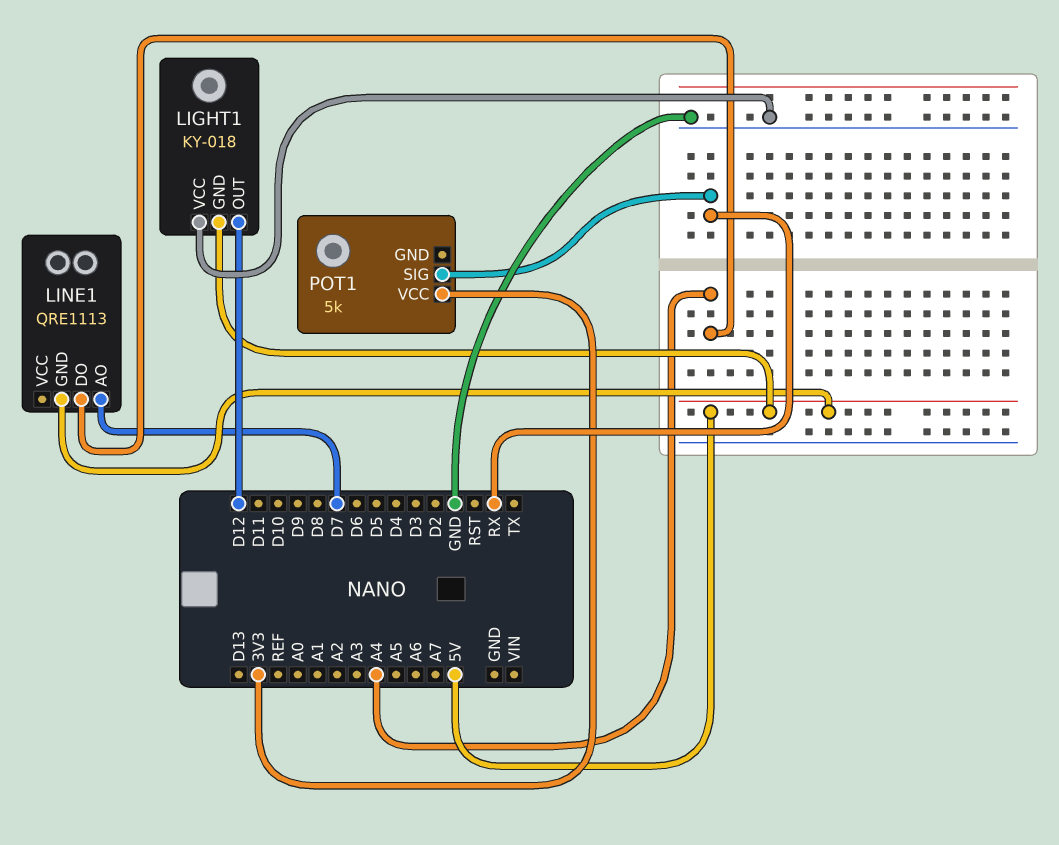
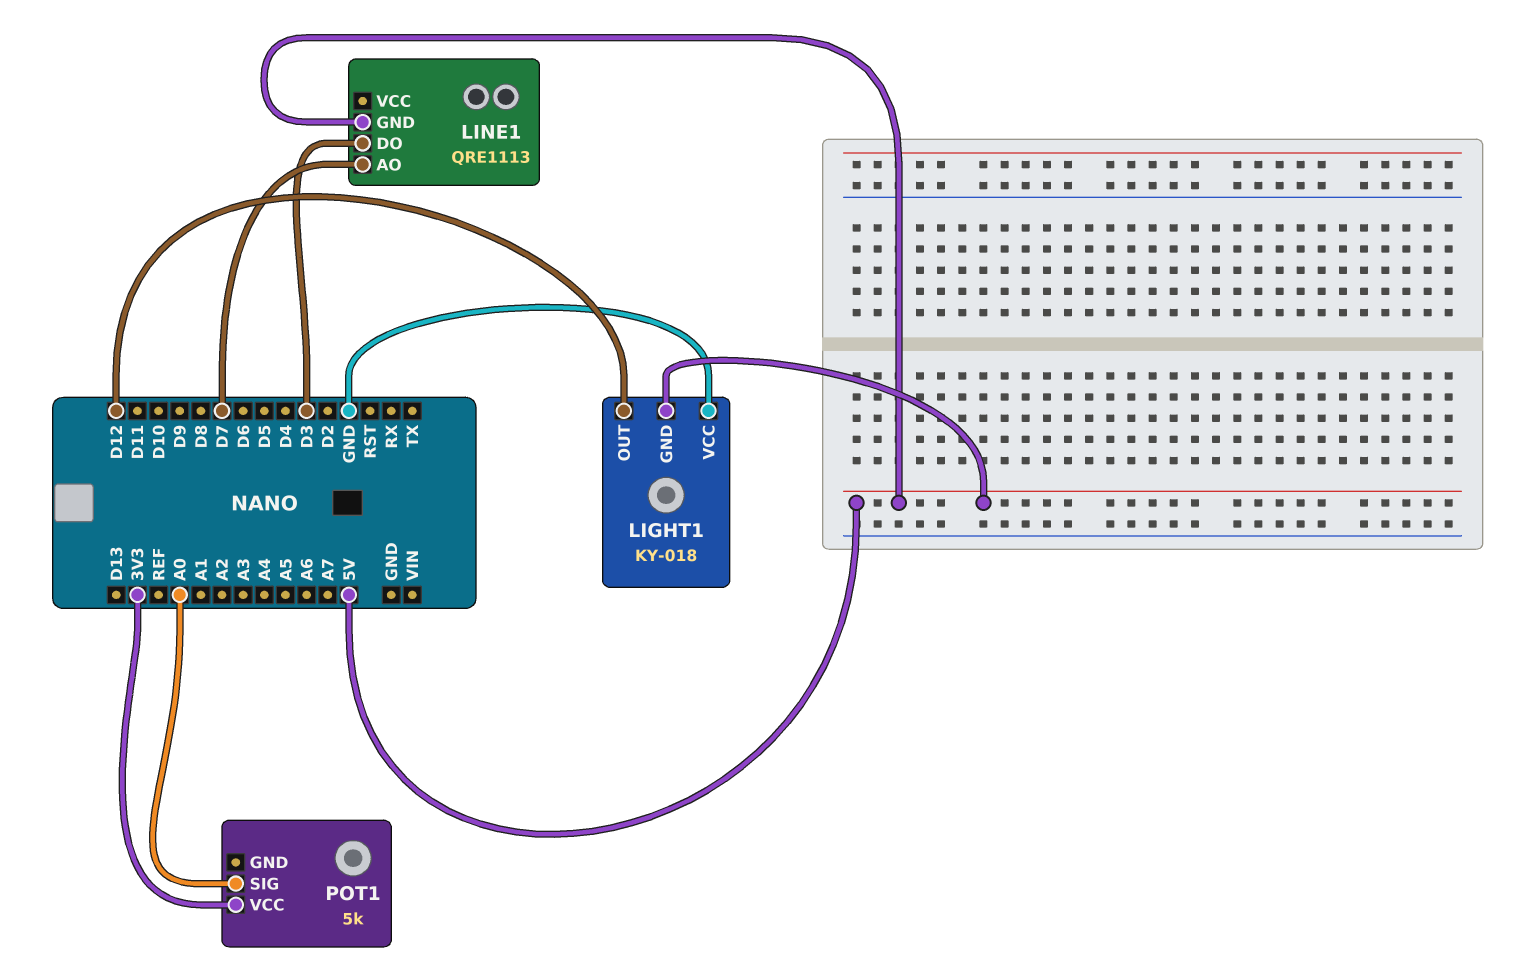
LINE1 pin DO: A4 -> D3
POT1 pin SIG: RX -> A0

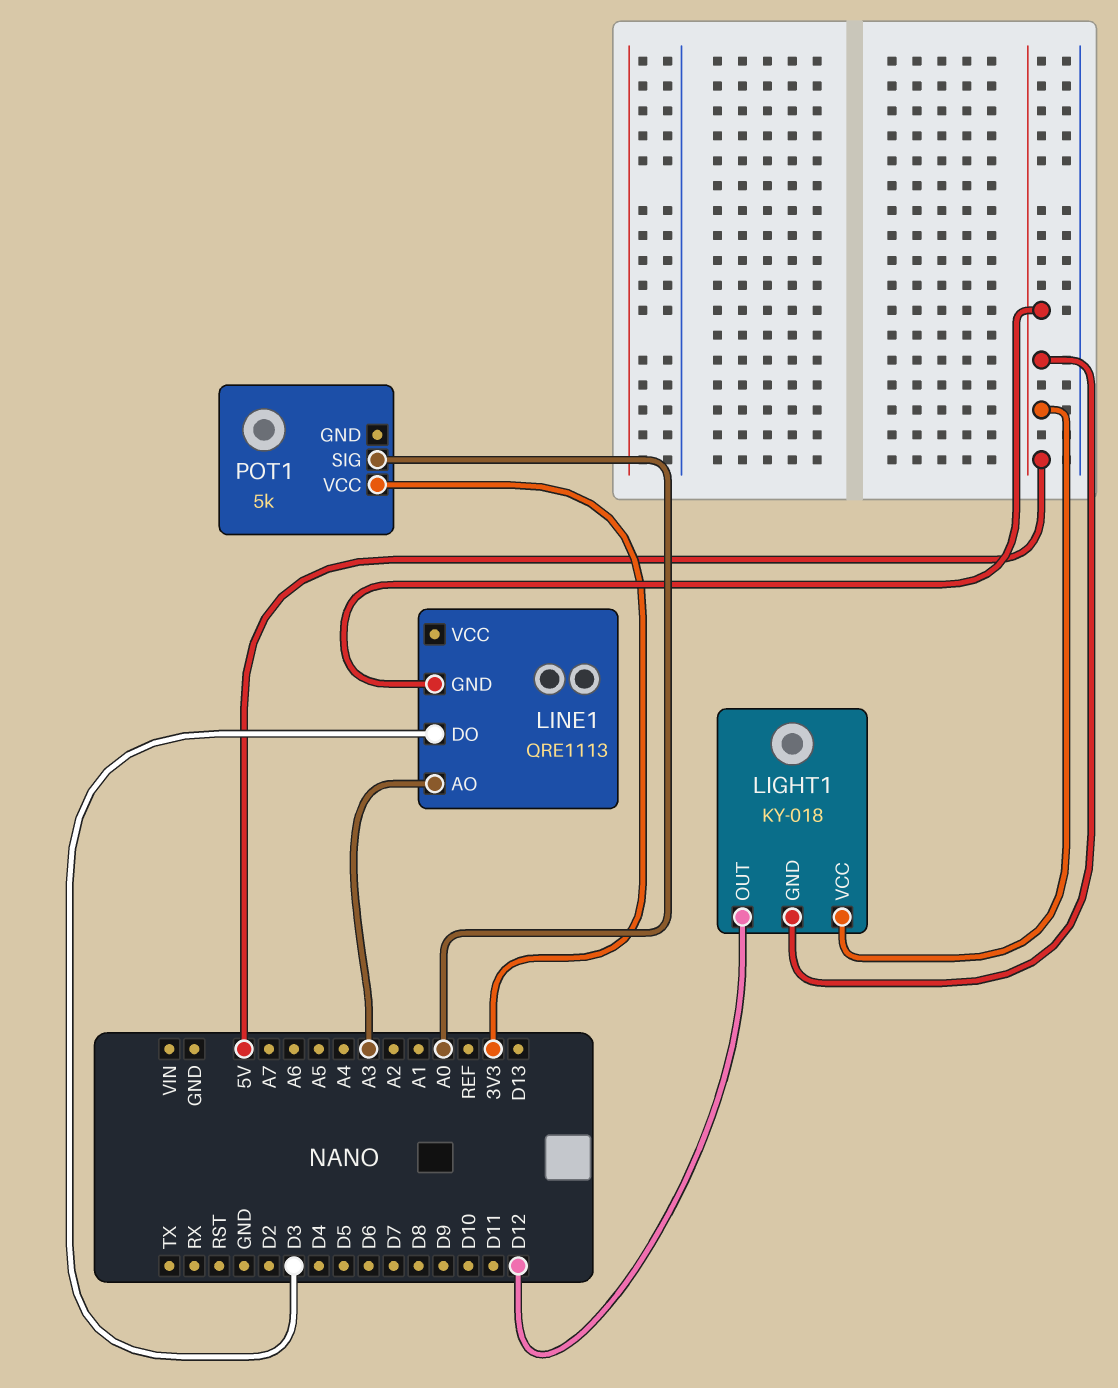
LIGHT1 pin VCC: GND -> 5V
LINE1 pin AO: D7 -> A3

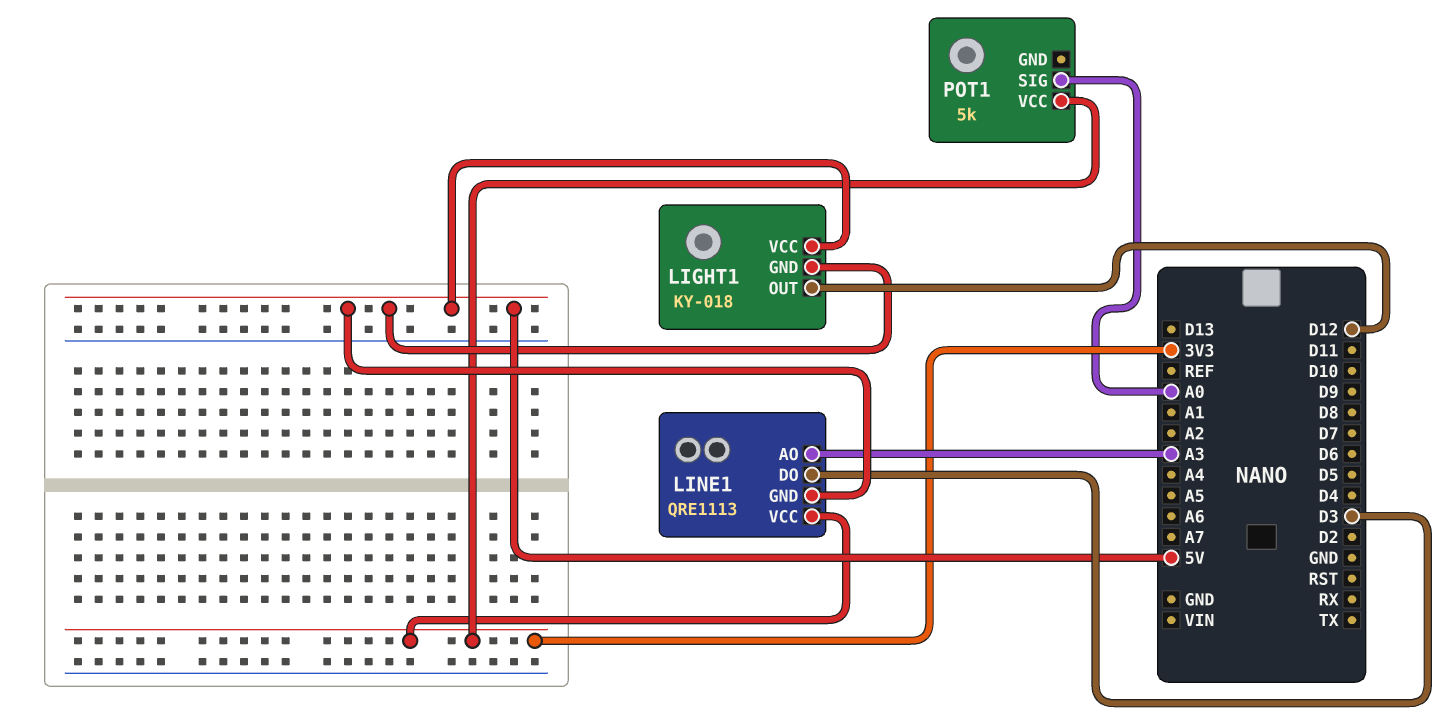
LINE1 pin VCC: none -> 3V3

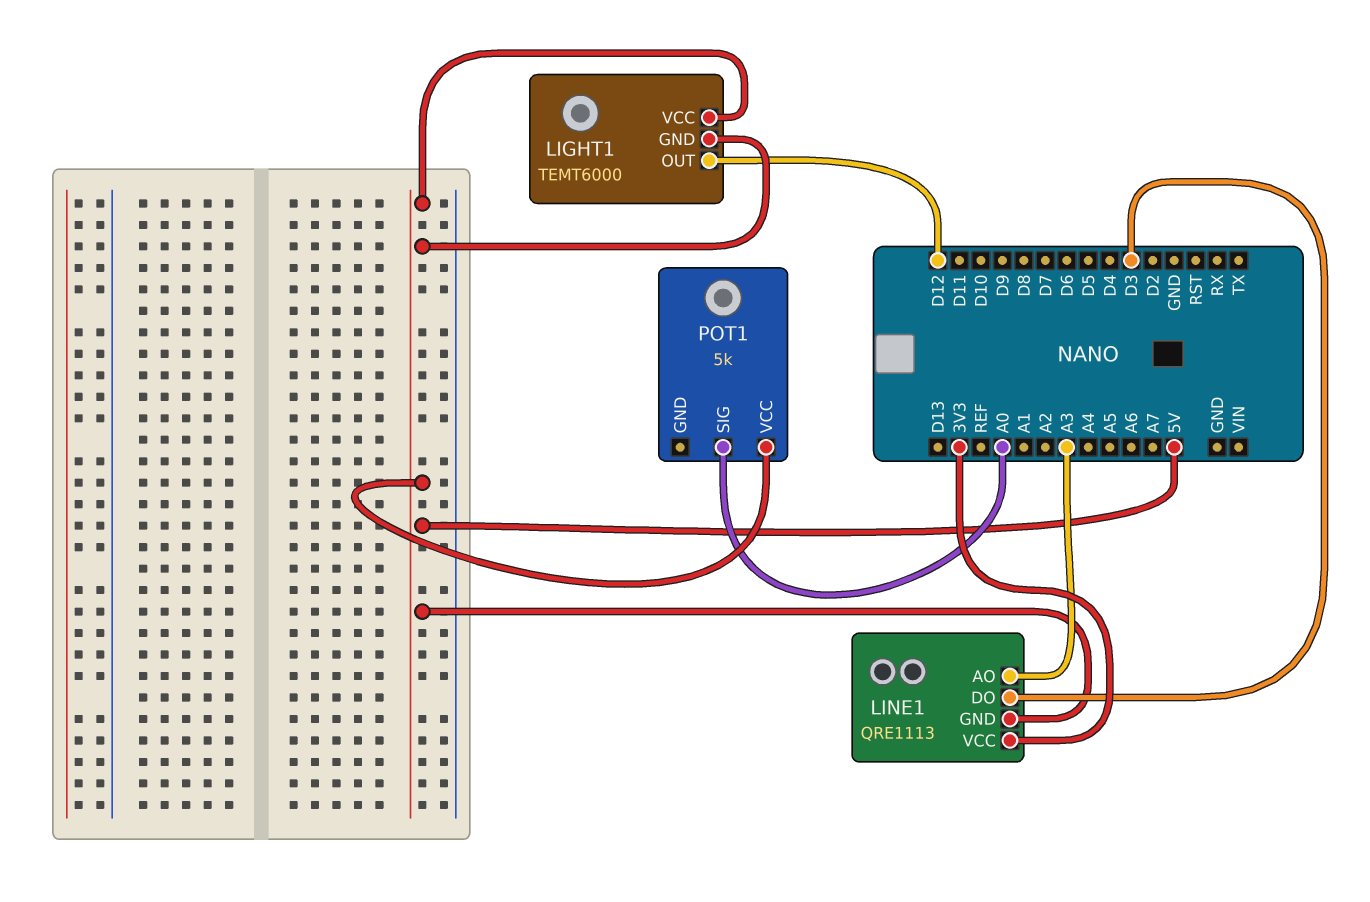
LIGHT1: KY-018 -> TEMT6000
POT1 pin VCC: 3V3 -> 5V

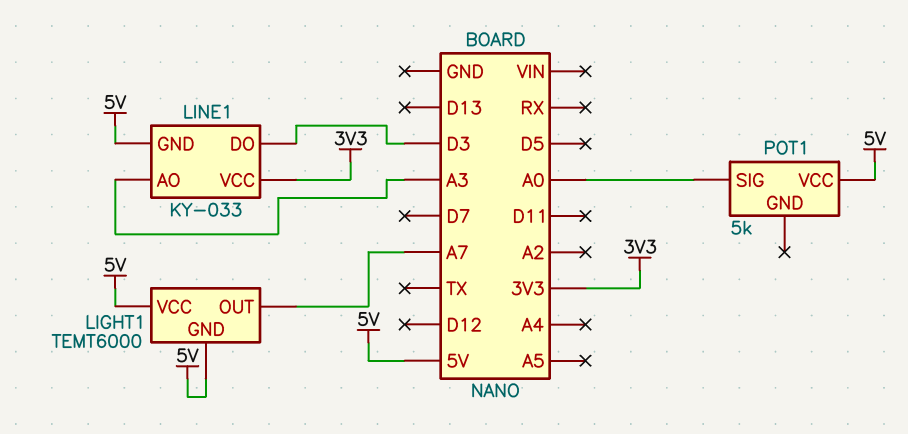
LIGHT1 pin OUT: D12 -> A7
LINE1: QRE1113 -> KY-033

